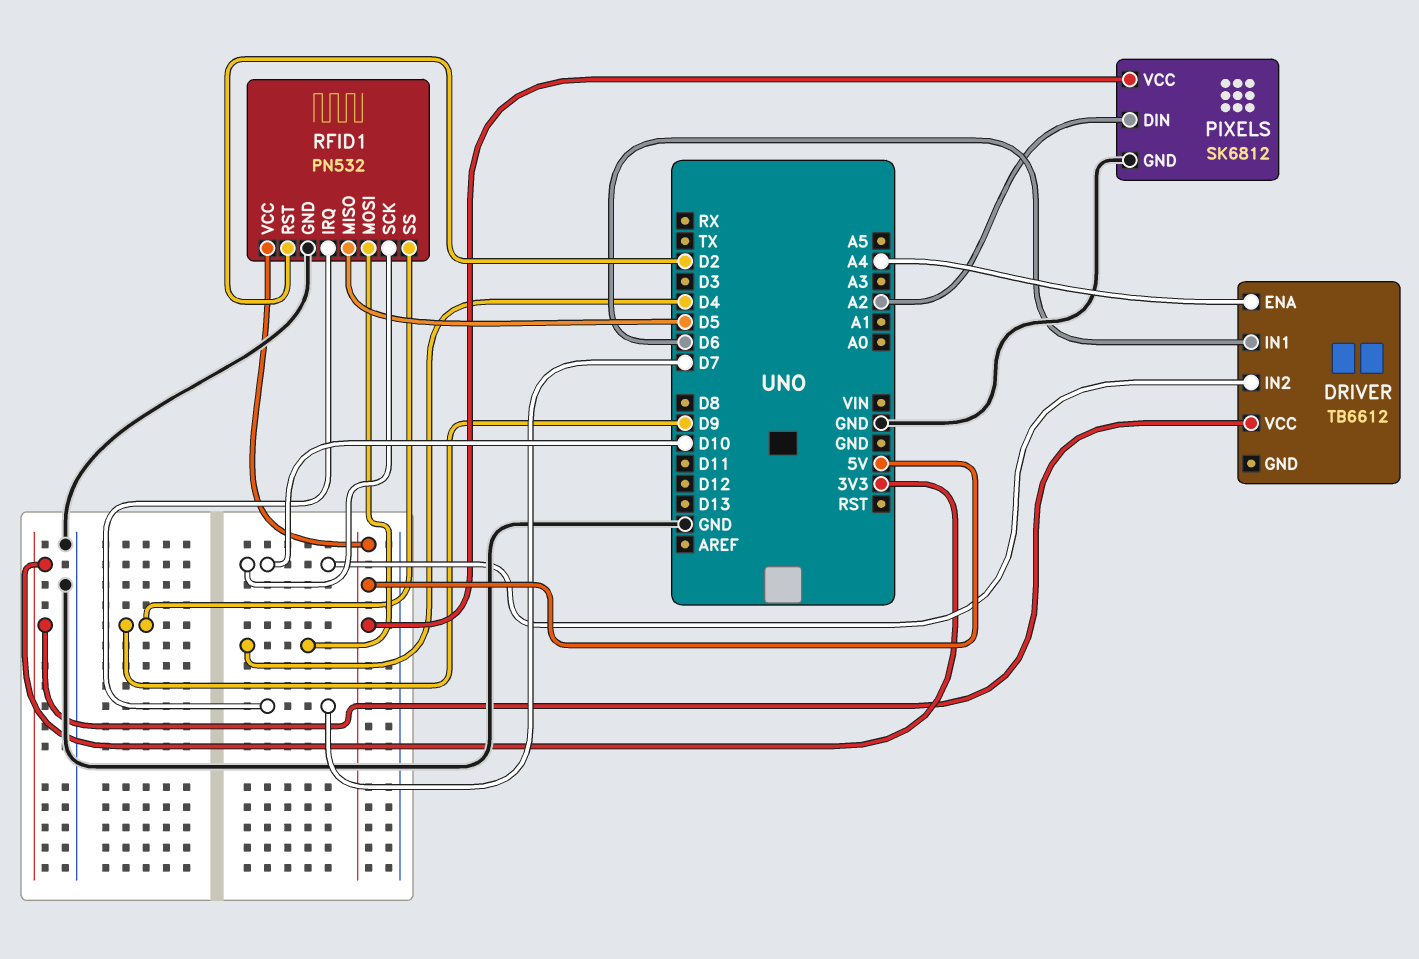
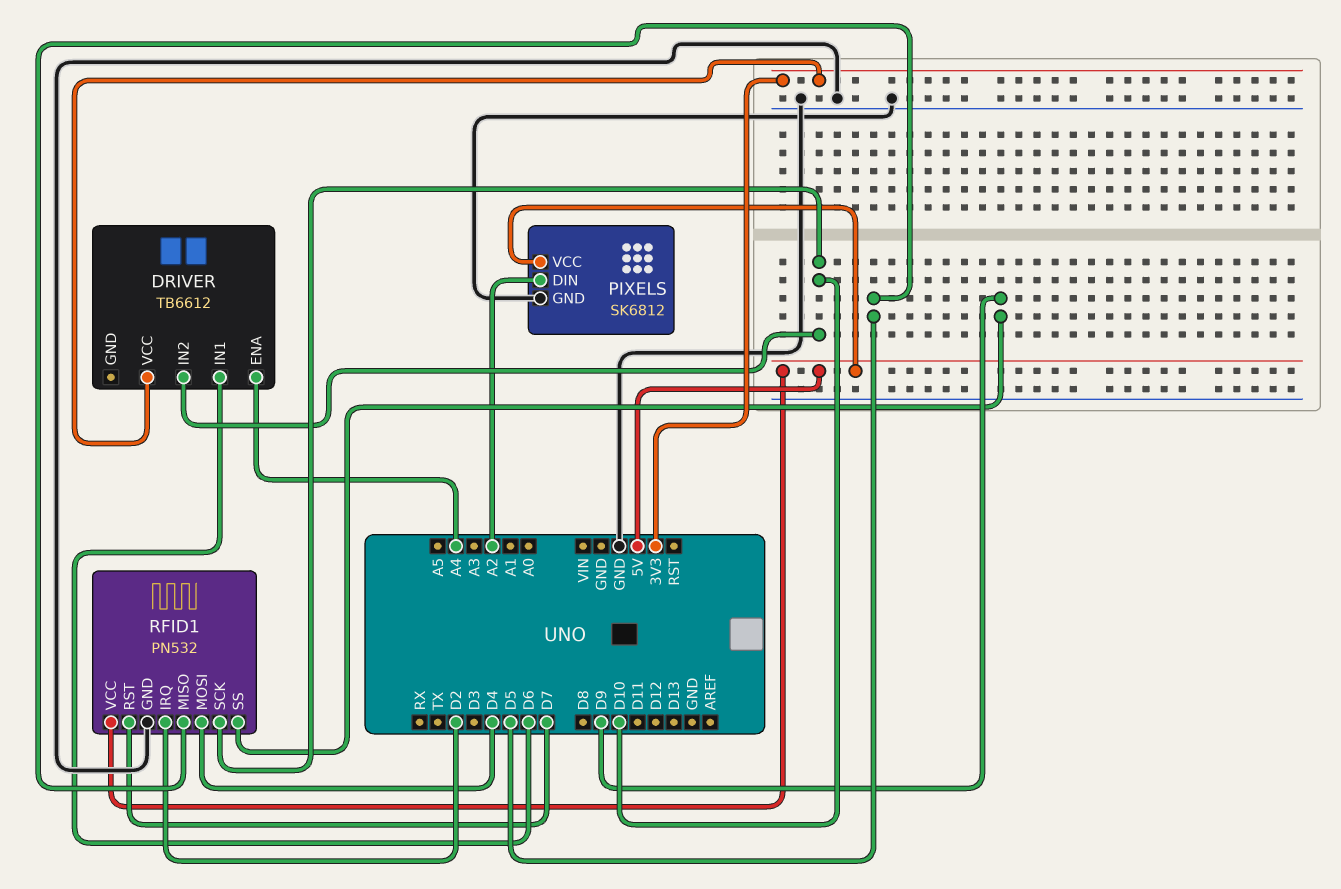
RFID1 pin IRQ: D7 -> D2
RFID1 pin RST: D2 -> D7

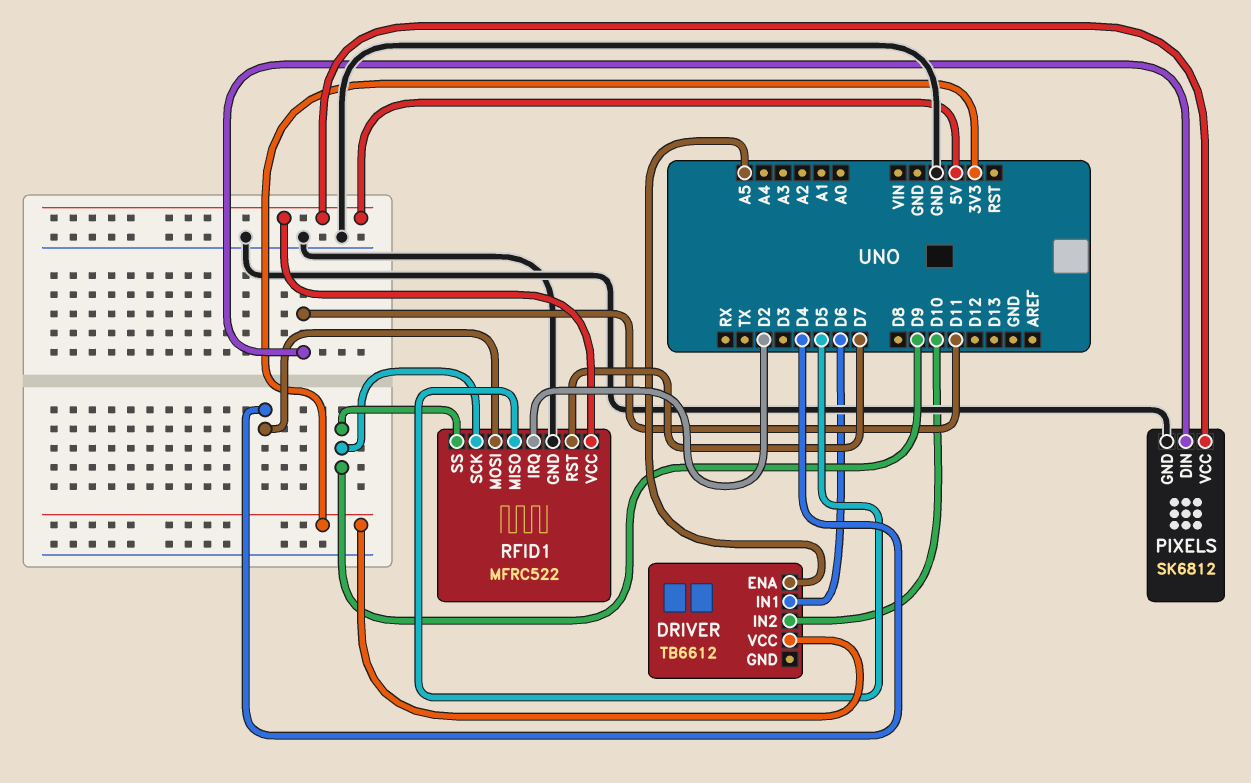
DRIVER pin ENA: A4 -> A5
PIXELS pin DIN: A2 -> D11
RFID1: PN532 -> MFRC522
RFID1 pin SCK: D10 -> D9

